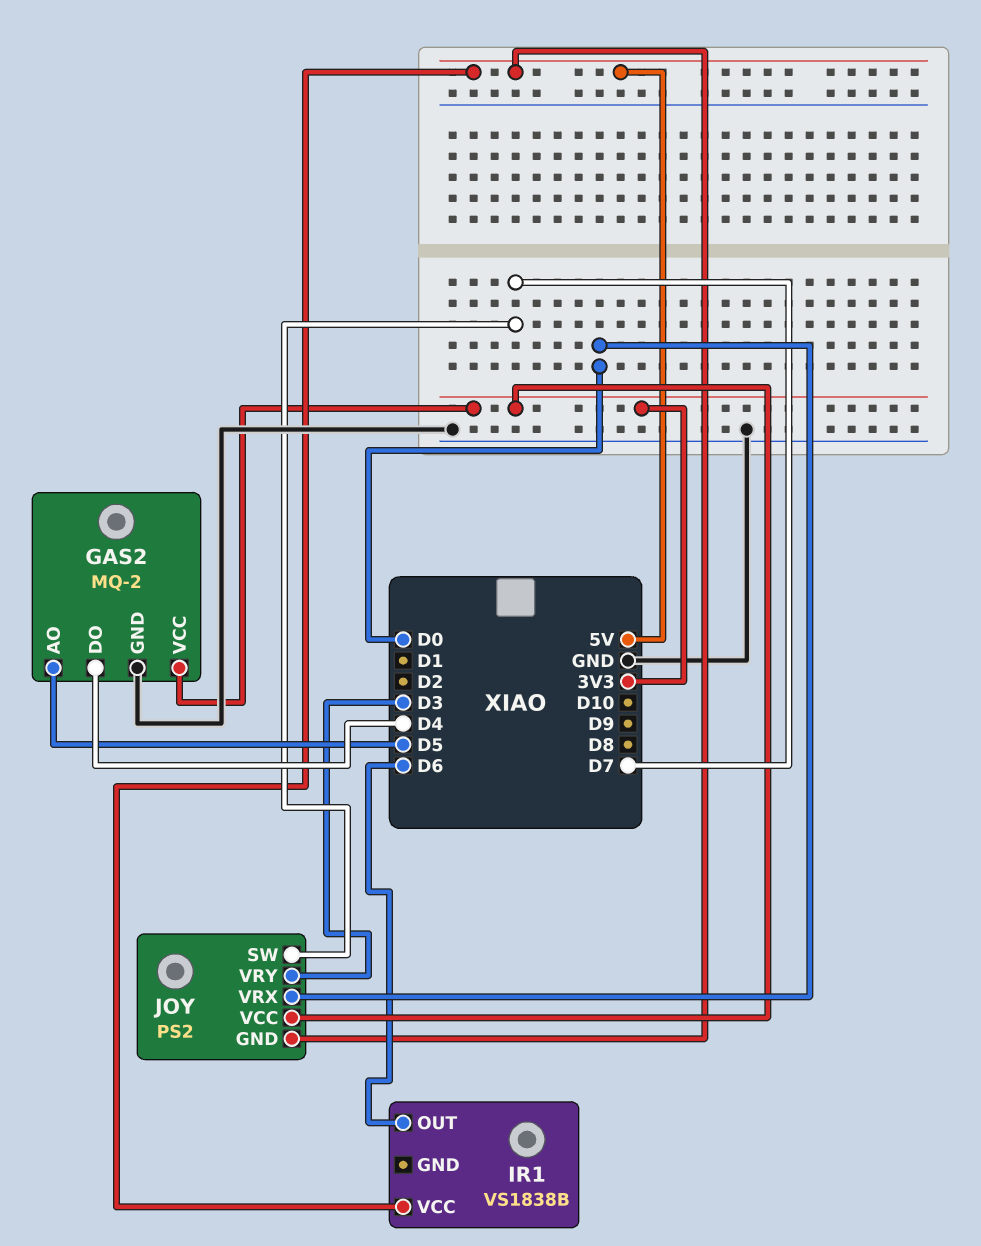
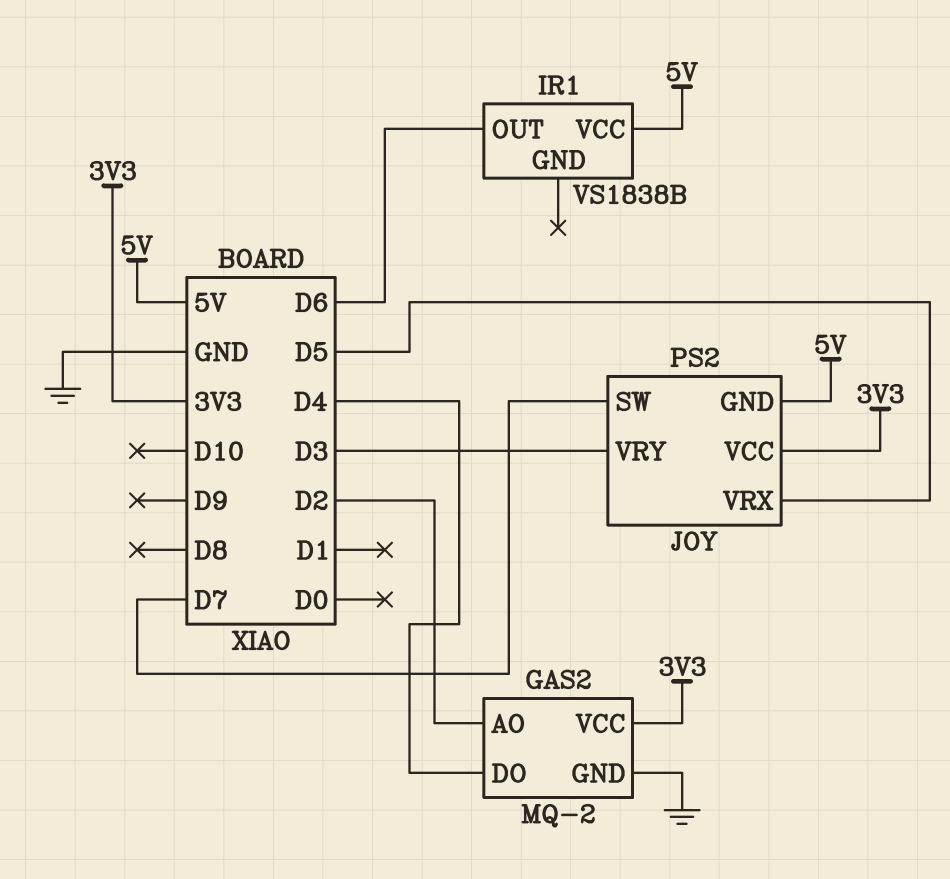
GAS2 pin AO: D5 -> D2
JOY pin VRX: D0 -> D5

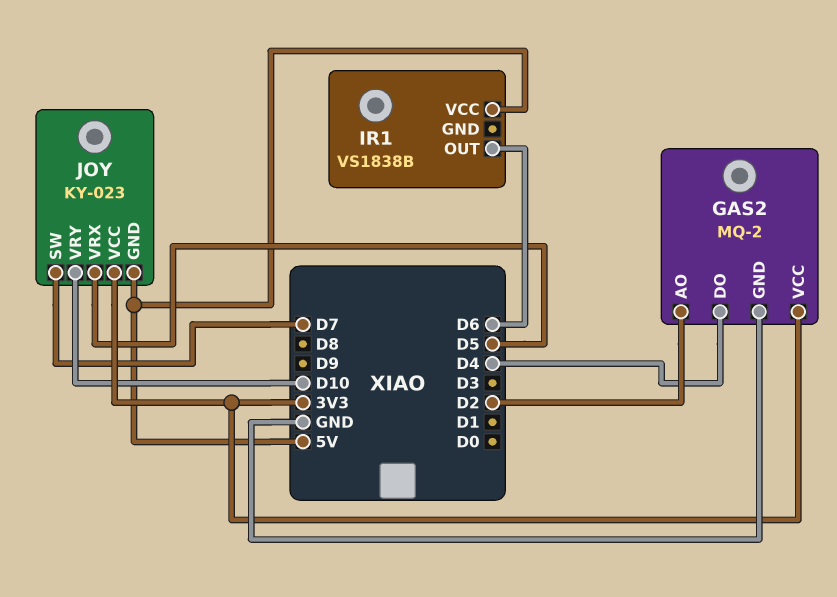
JOY: PS2 -> KY-023
JOY pin VRY: D3 -> D10

